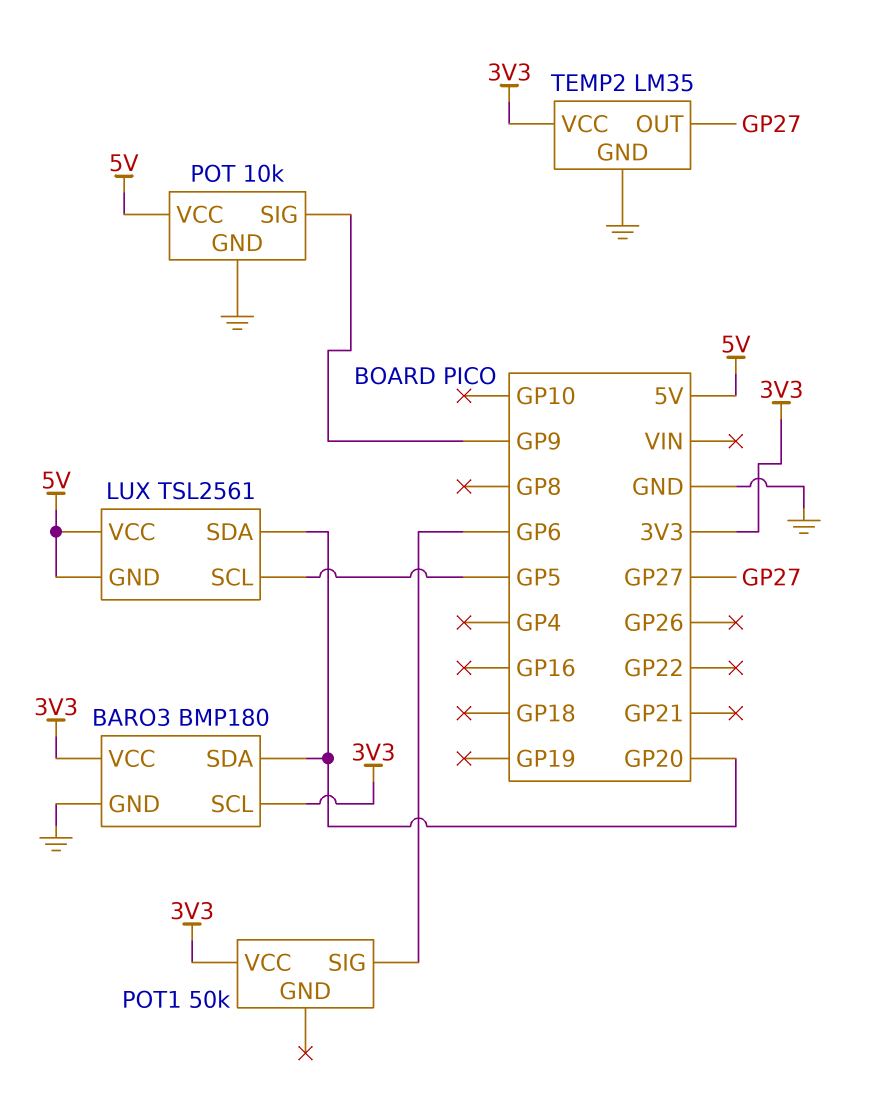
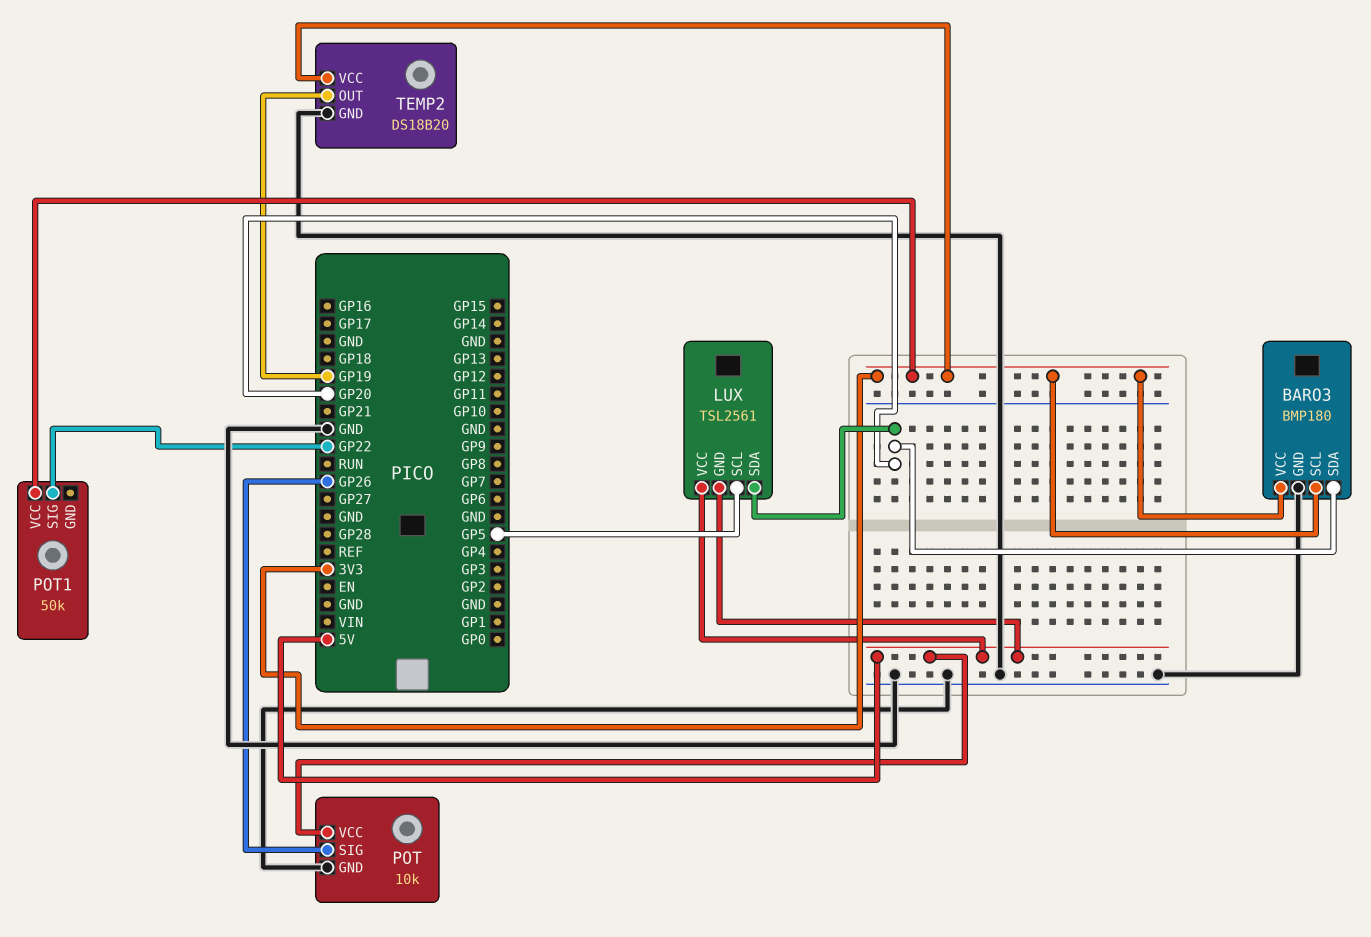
POT pin SIG: GP9 -> GP26
POT1 pin SIG: GP6 -> GP22
TEMP2: LM35 -> DS18B20
TEMP2 pin OUT: GP27 -> GP19

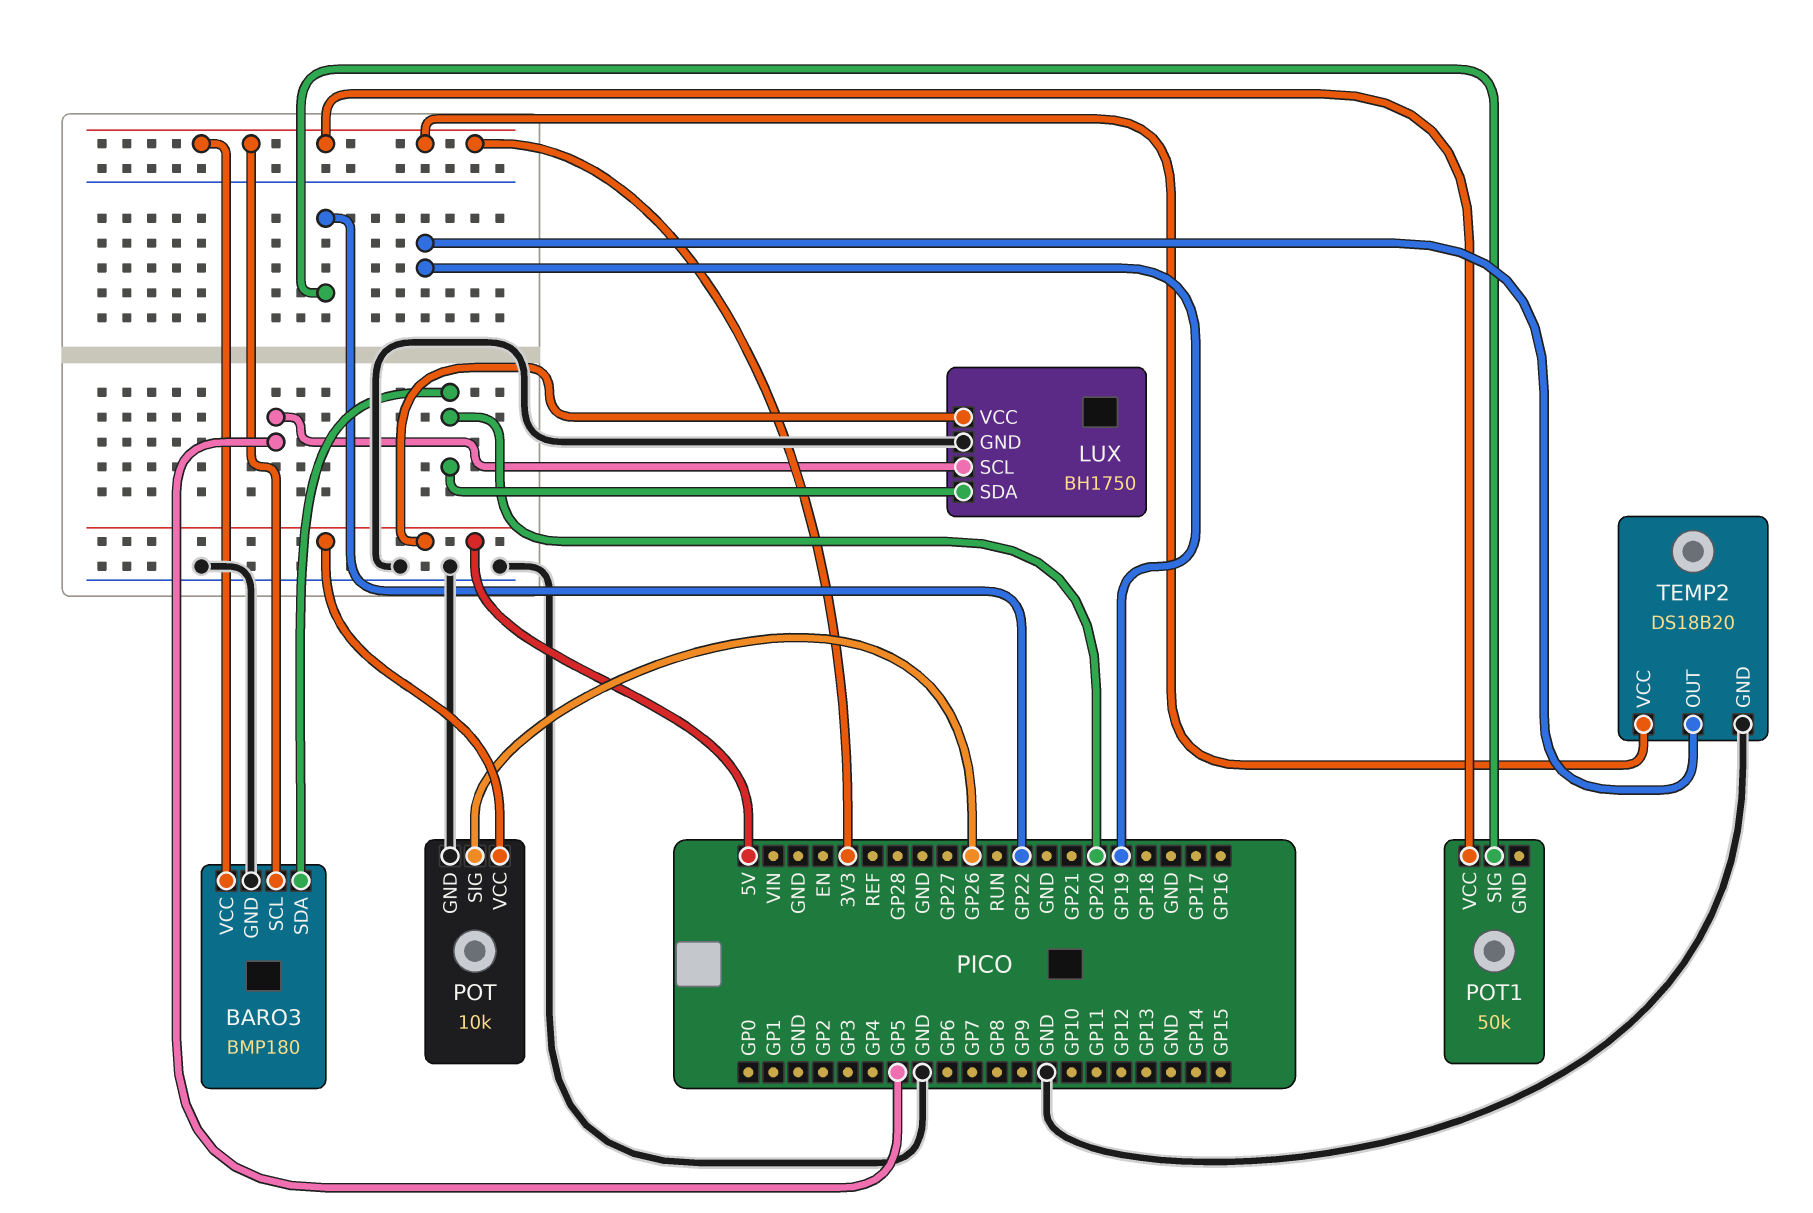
LUX: TSL2561 -> BH1750
LUX pin GND: 5V -> GND

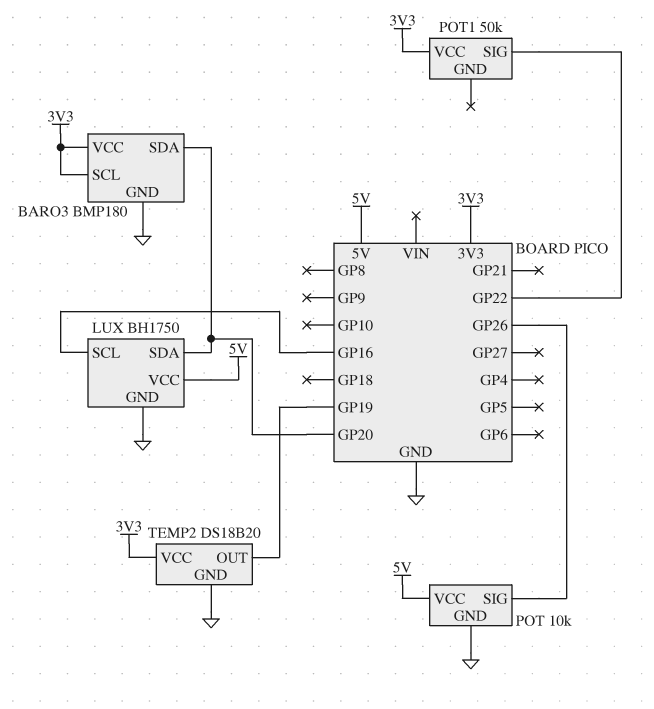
LUX pin SCL: GP5 -> GP16

